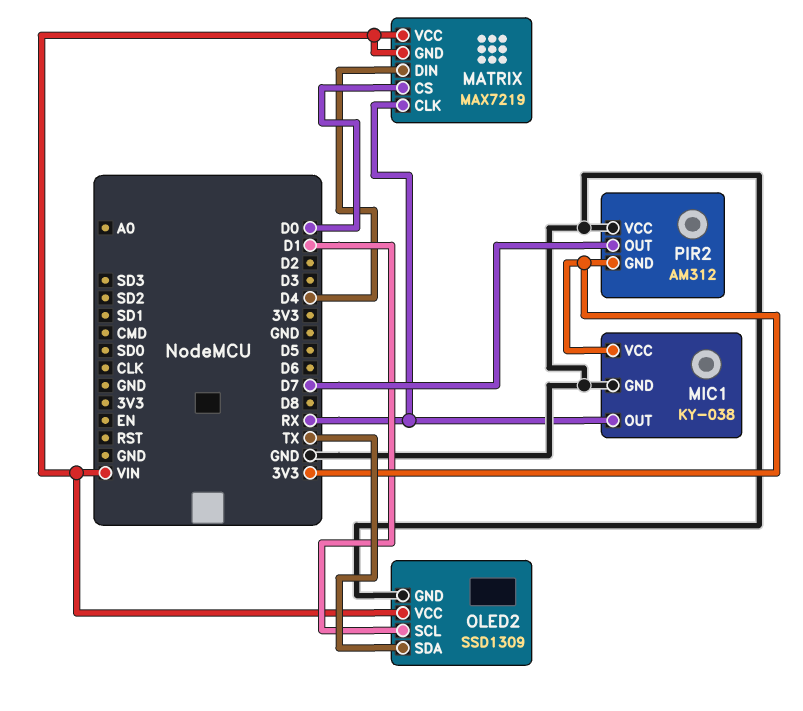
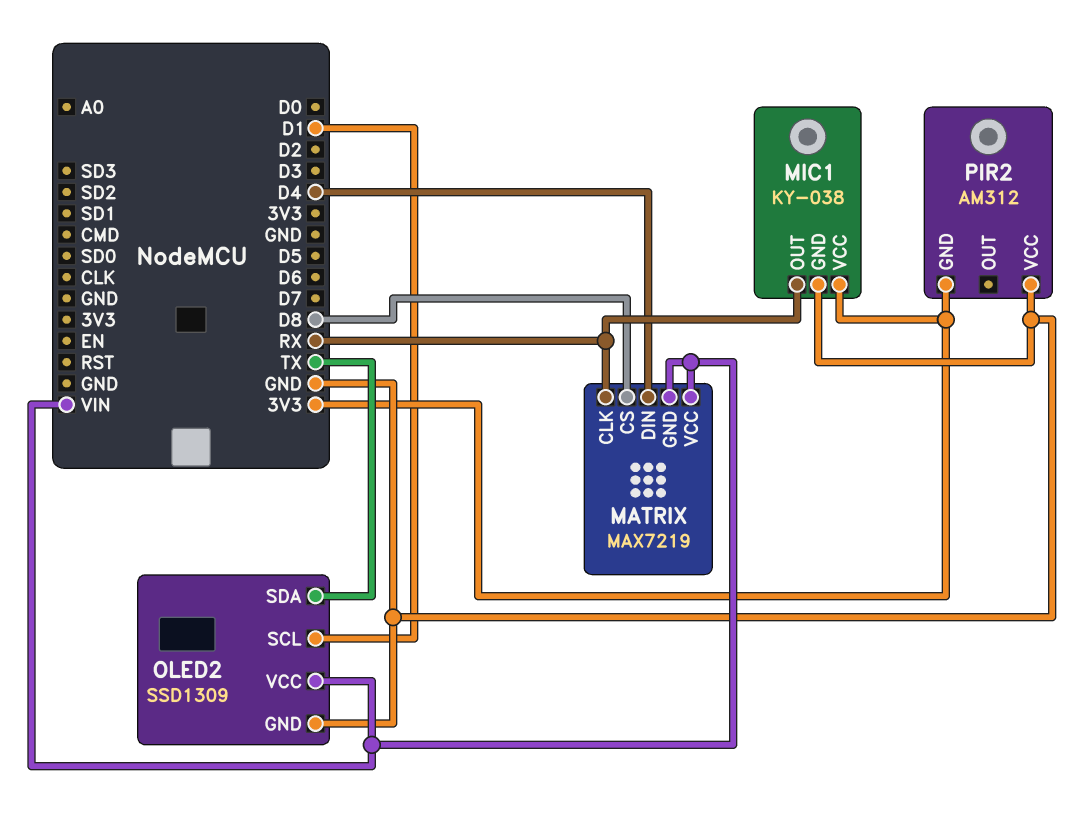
MATRIX pin CS: D0 -> D8
PIR2 pin OUT: D7 -> none

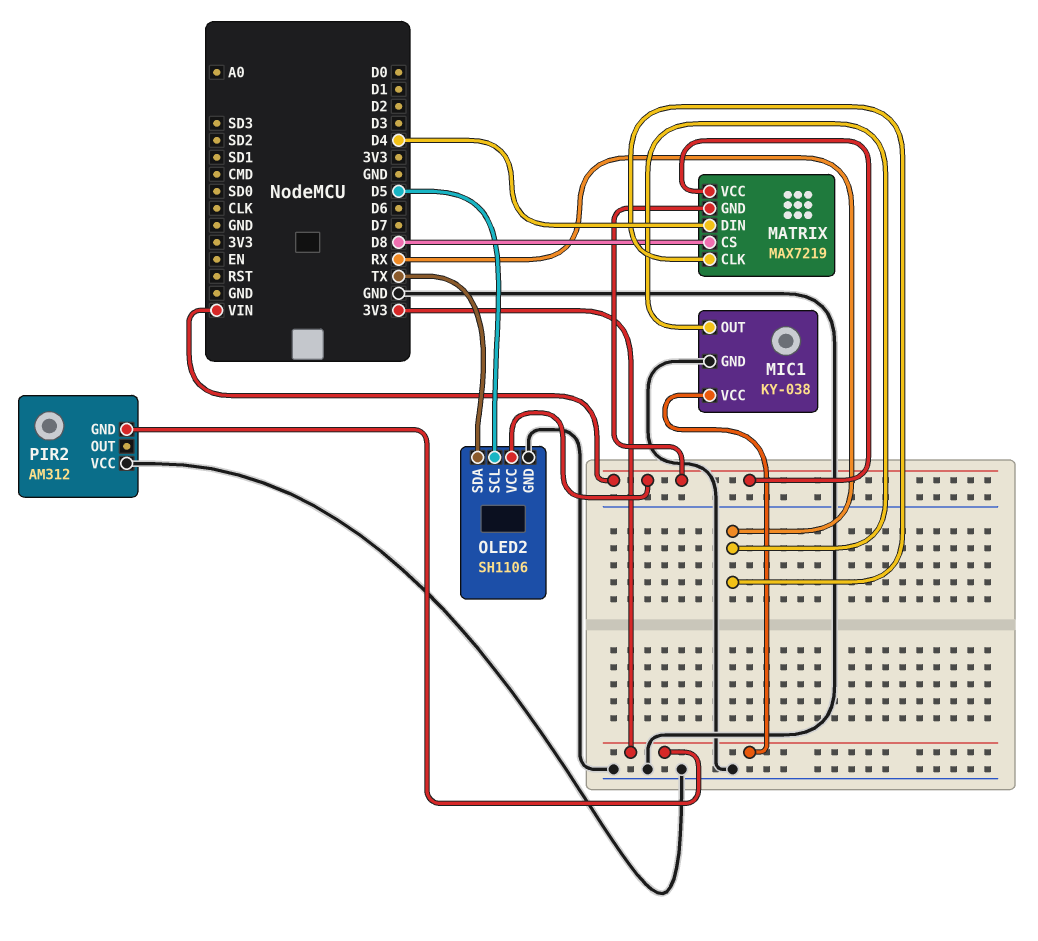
OLED2: SSD1309 -> SH1106
OLED2 pin SCL: D1 -> D5

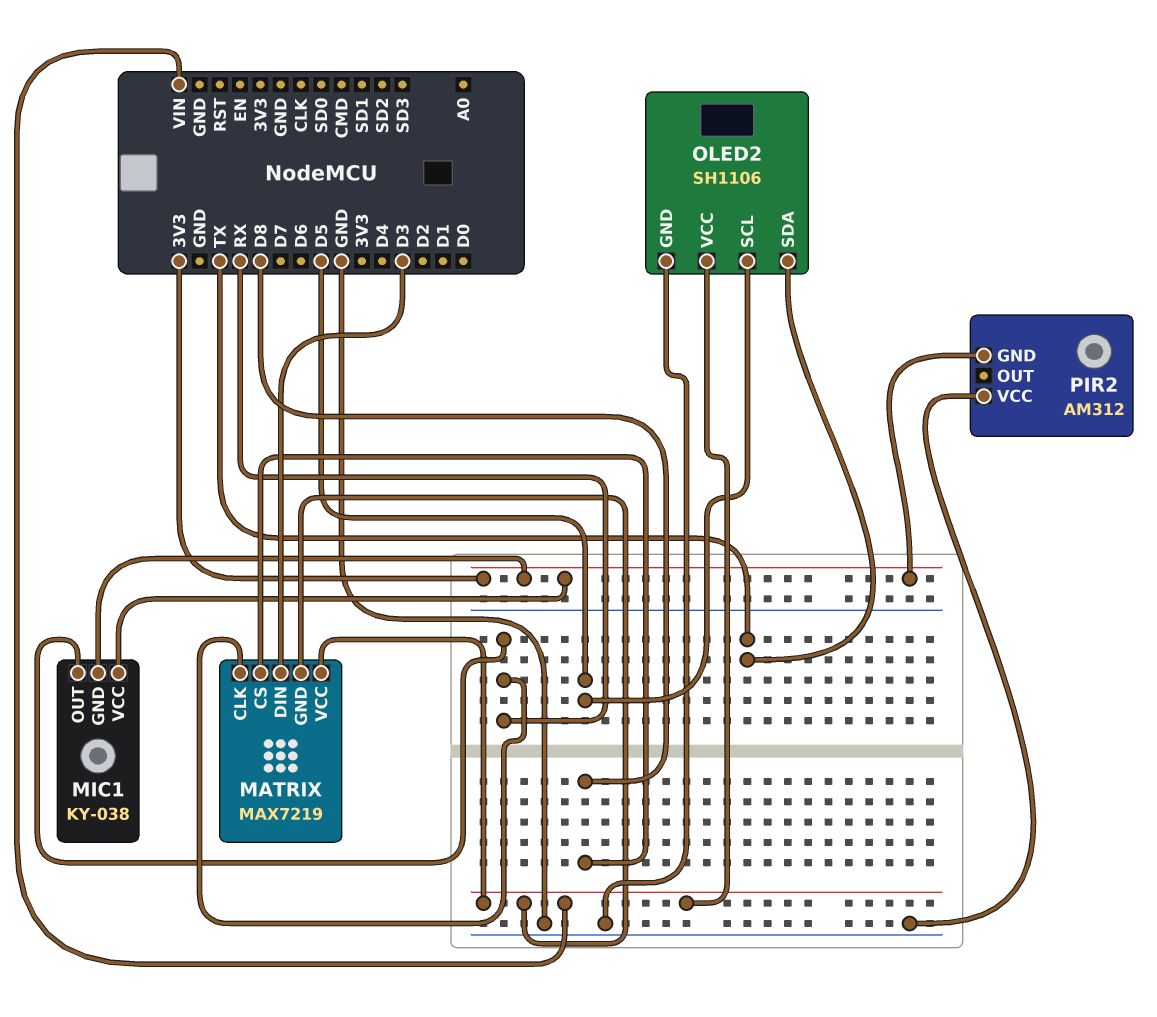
MATRIX pin DIN: D4 -> D3
MIC1 pin GND: GND -> 3V3

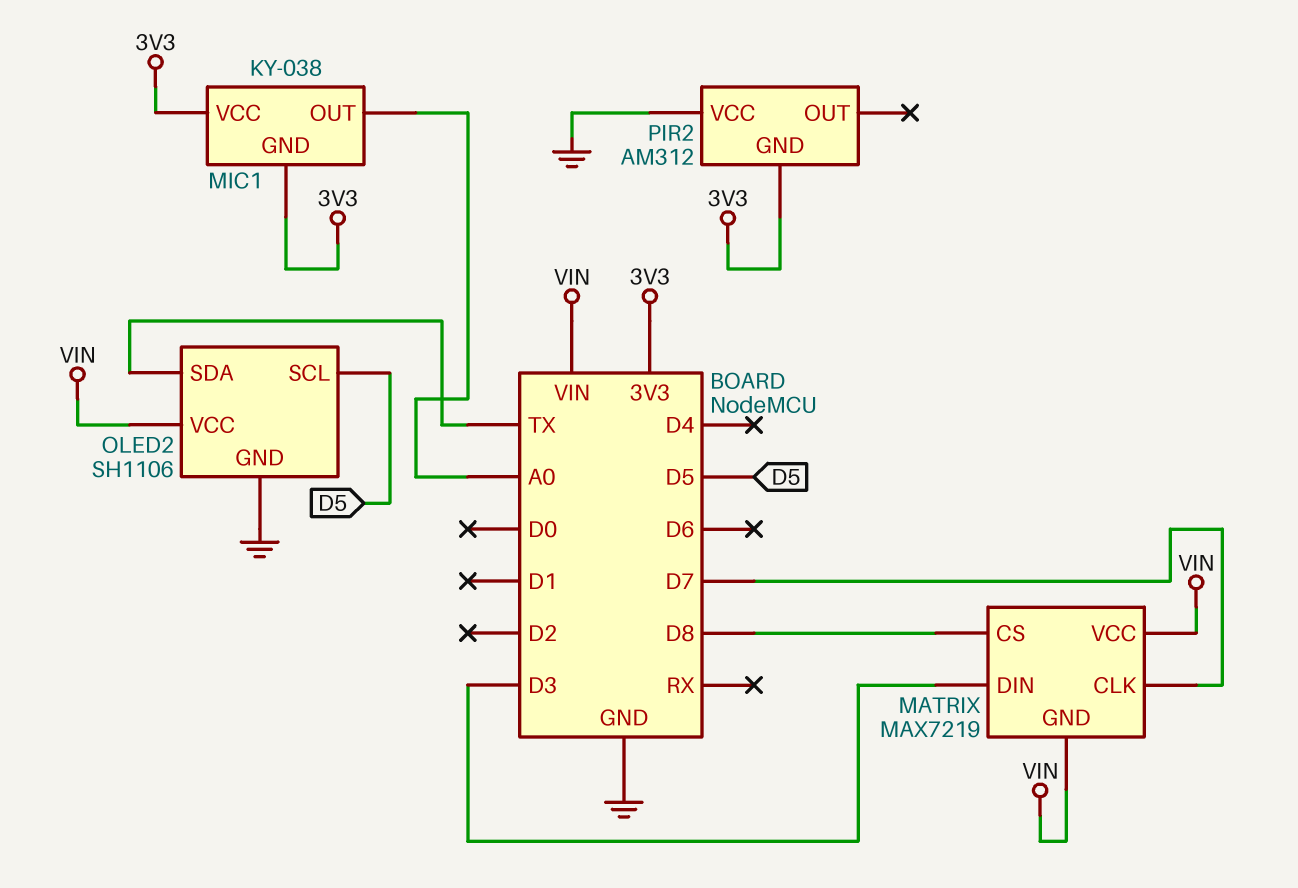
MATRIX pin CLK: RX -> D7
MIC1 pin OUT: RX -> A0

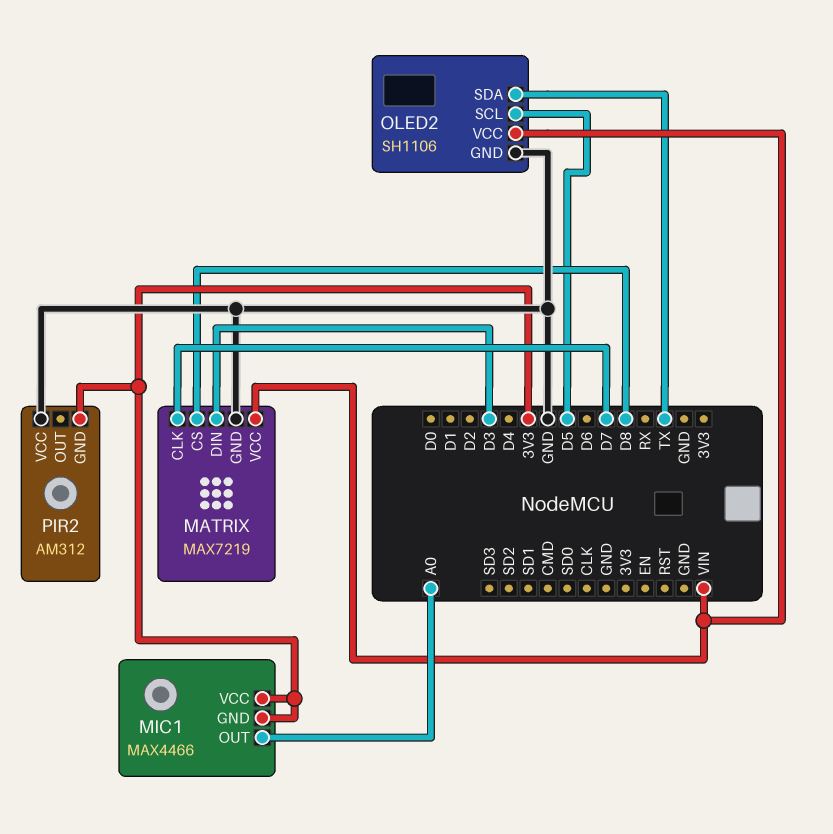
MATRIX pin GND: VIN -> GND
MIC1: KY-038 -> MAX4466

